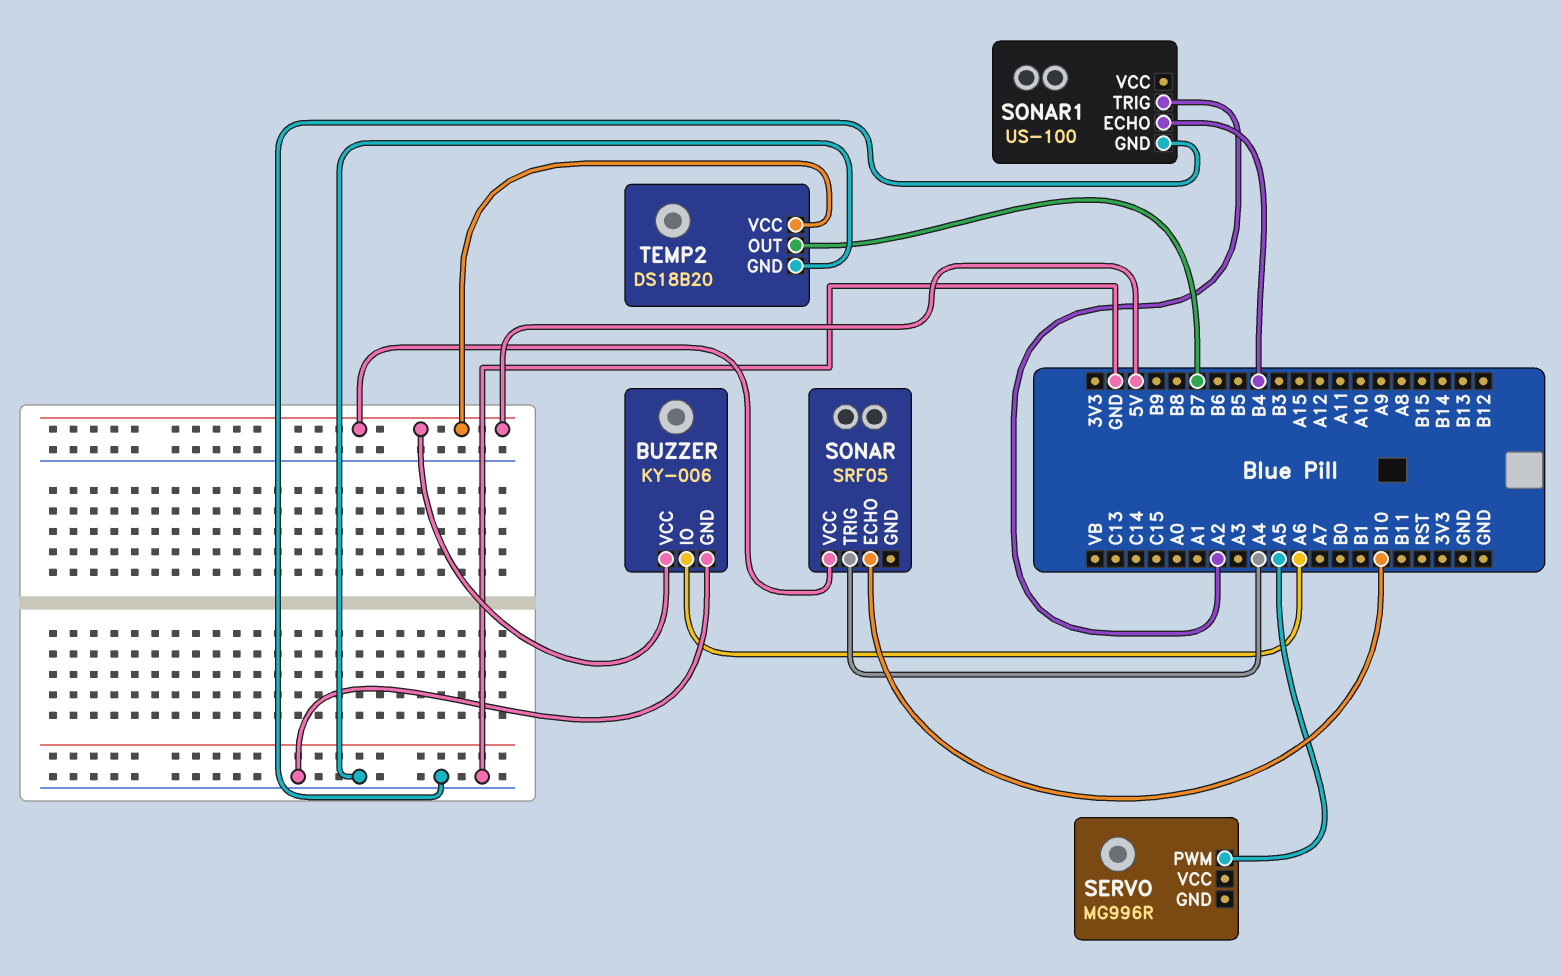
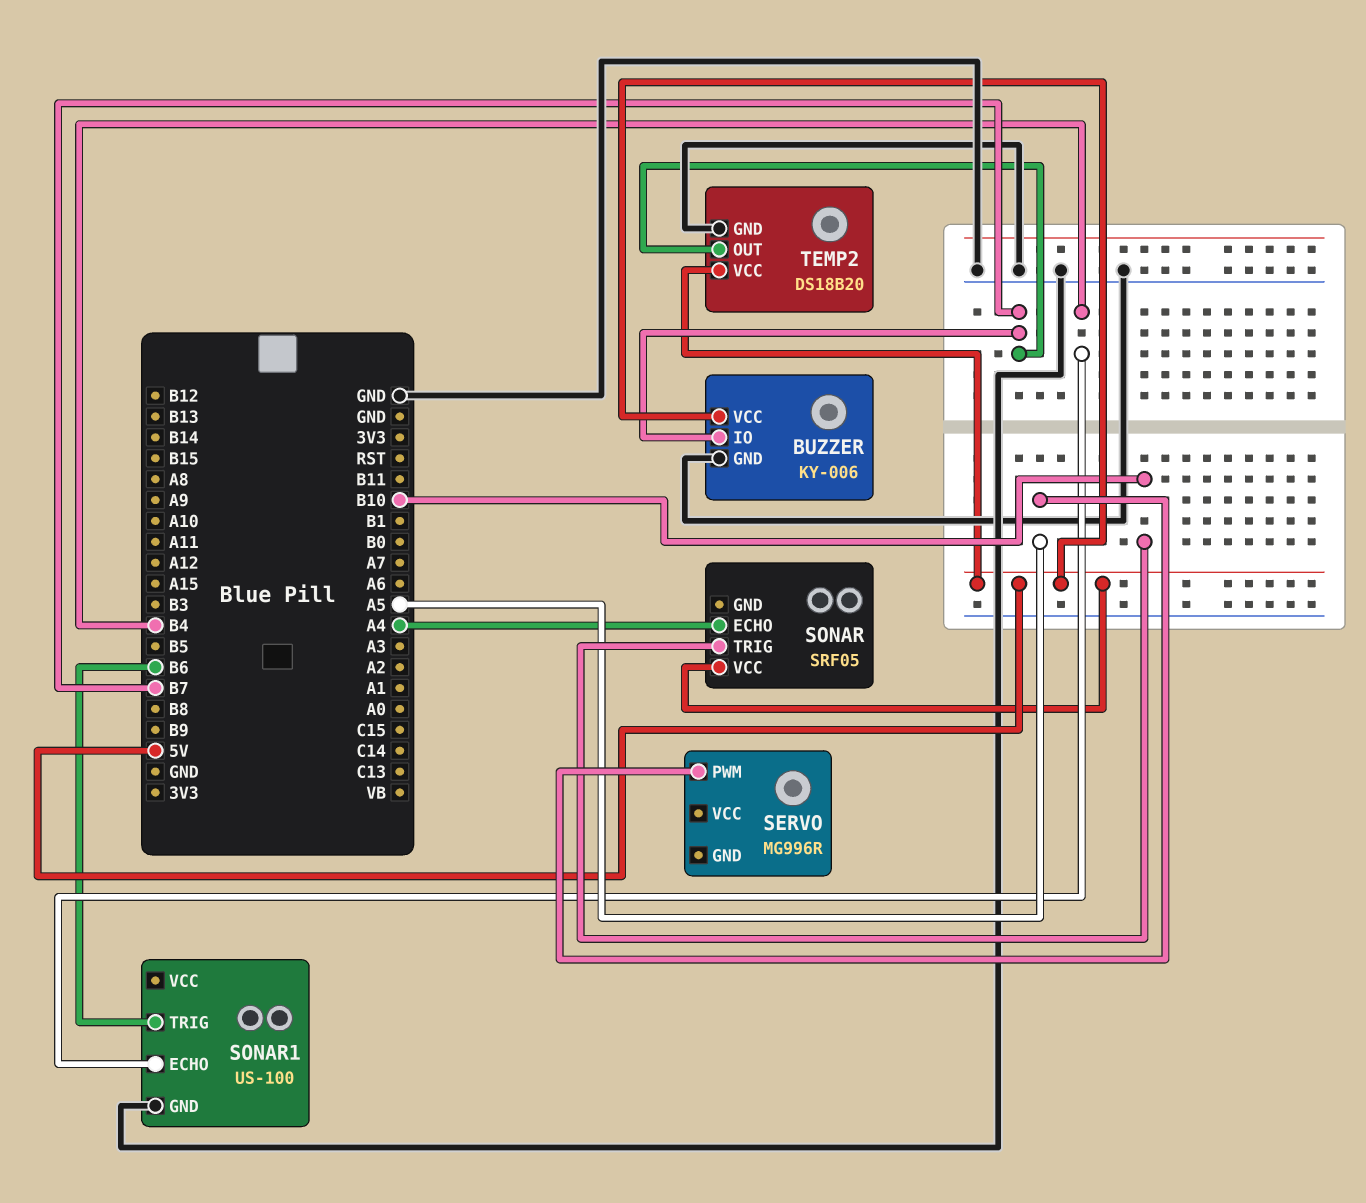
BUZZER pin IO: A6 -> B7
SONAR pin ECHO: B10 -> A4
SONAR pin TRIG: A4 -> B10
SONAR1 pin TRIG: A2 -> B6

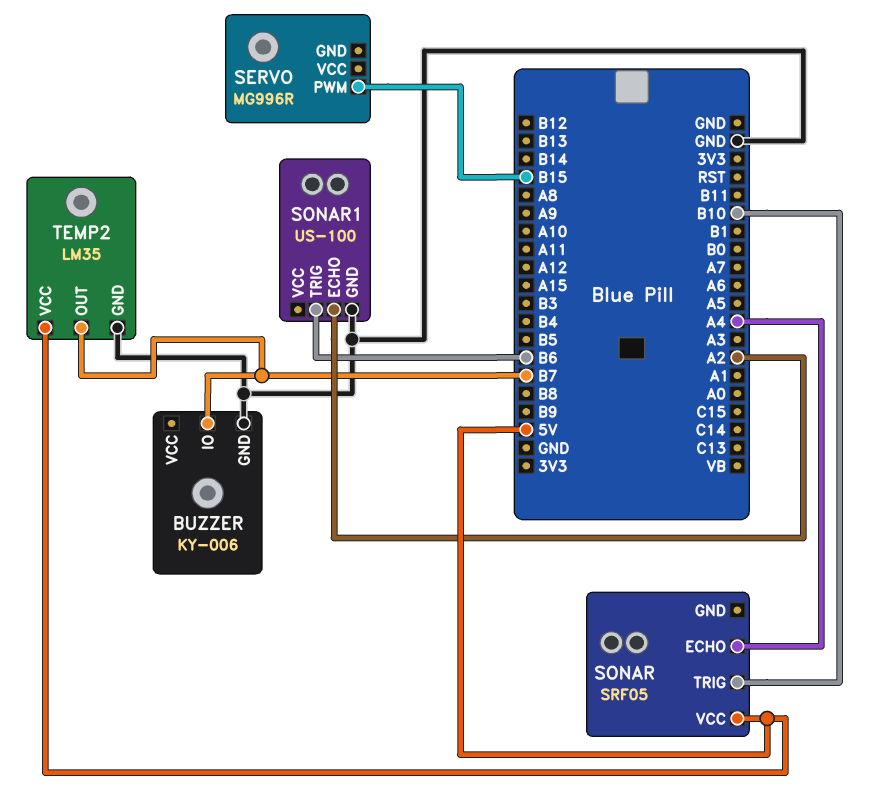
BUZZER pin VCC: 5V -> none
SERVO pin PWM: A5 -> B15
SONAR1 pin ECHO: B4 -> A2
TEMP2: DS18B20 -> LM35

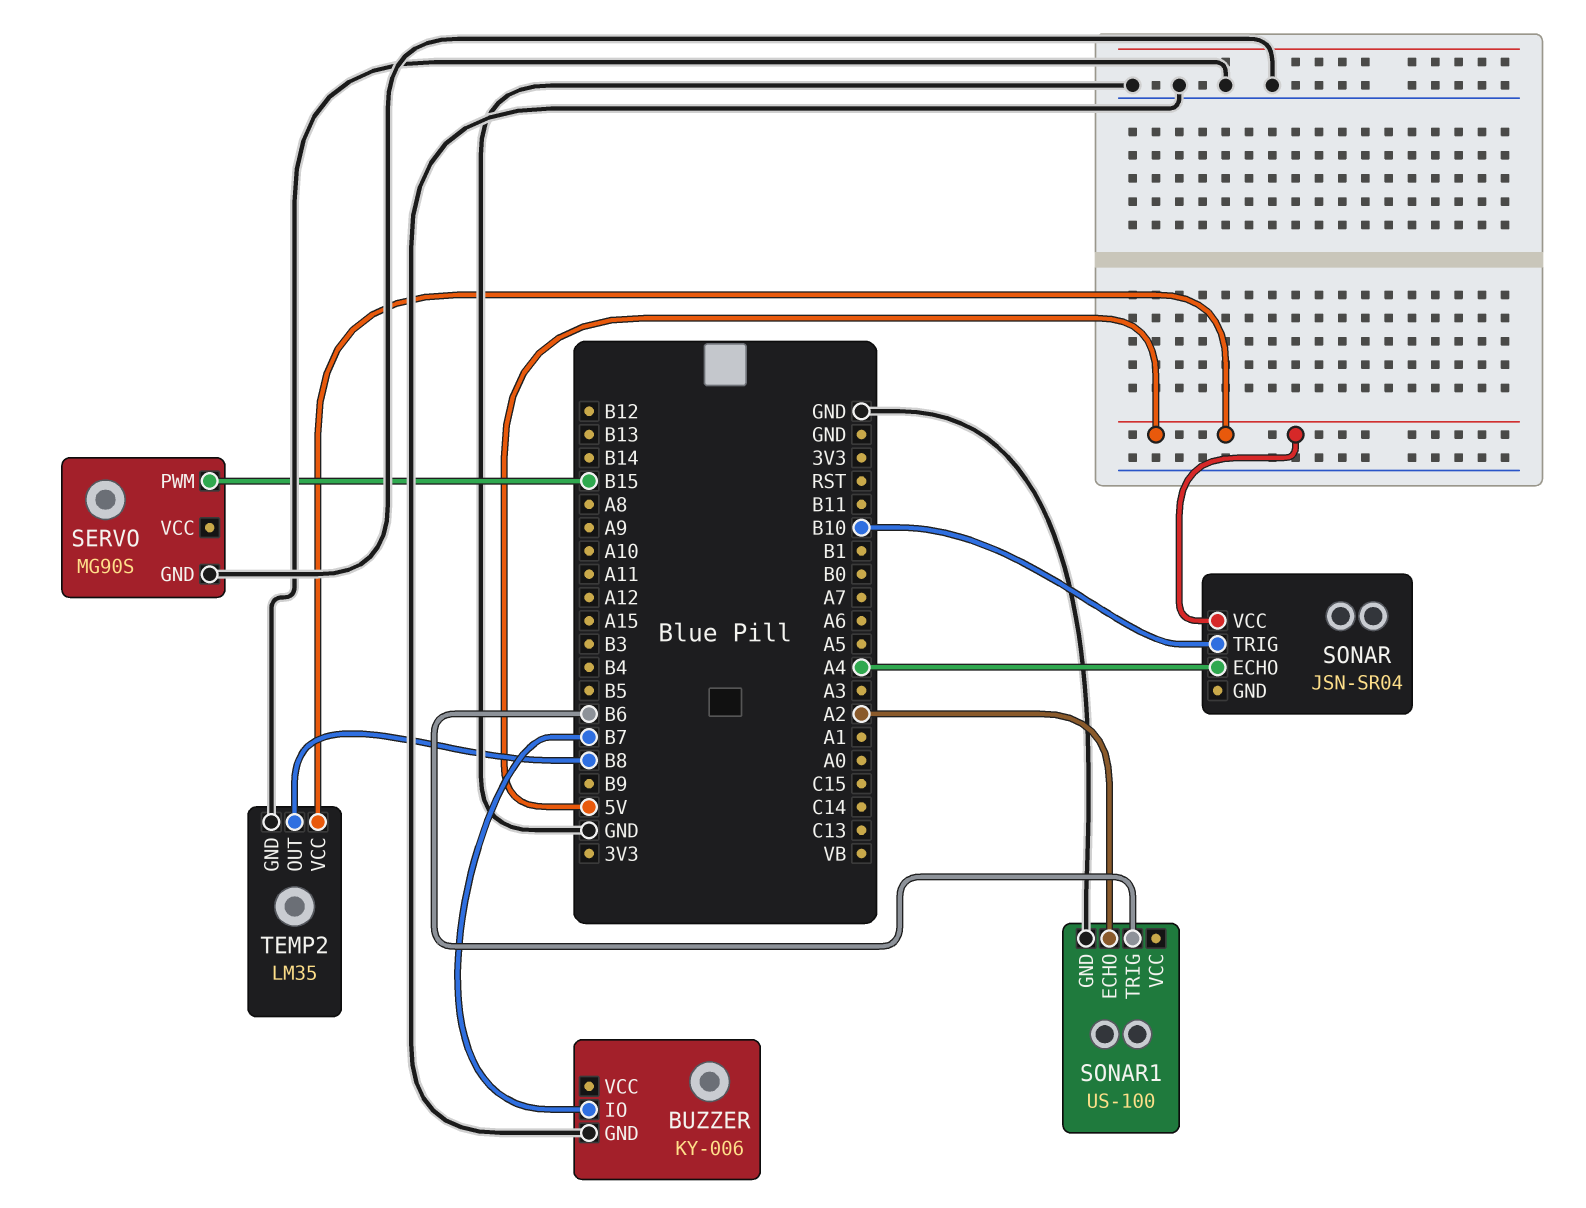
SERVO: MG996R -> MG90S
SERVO pin GND: none -> GND
SONAR: SRF05 -> JSN-SR04
TEMP2 pin OUT: B7 -> B8

